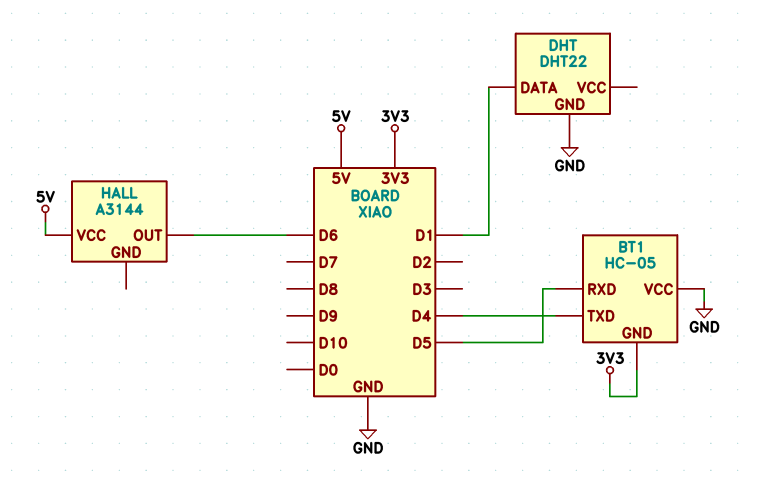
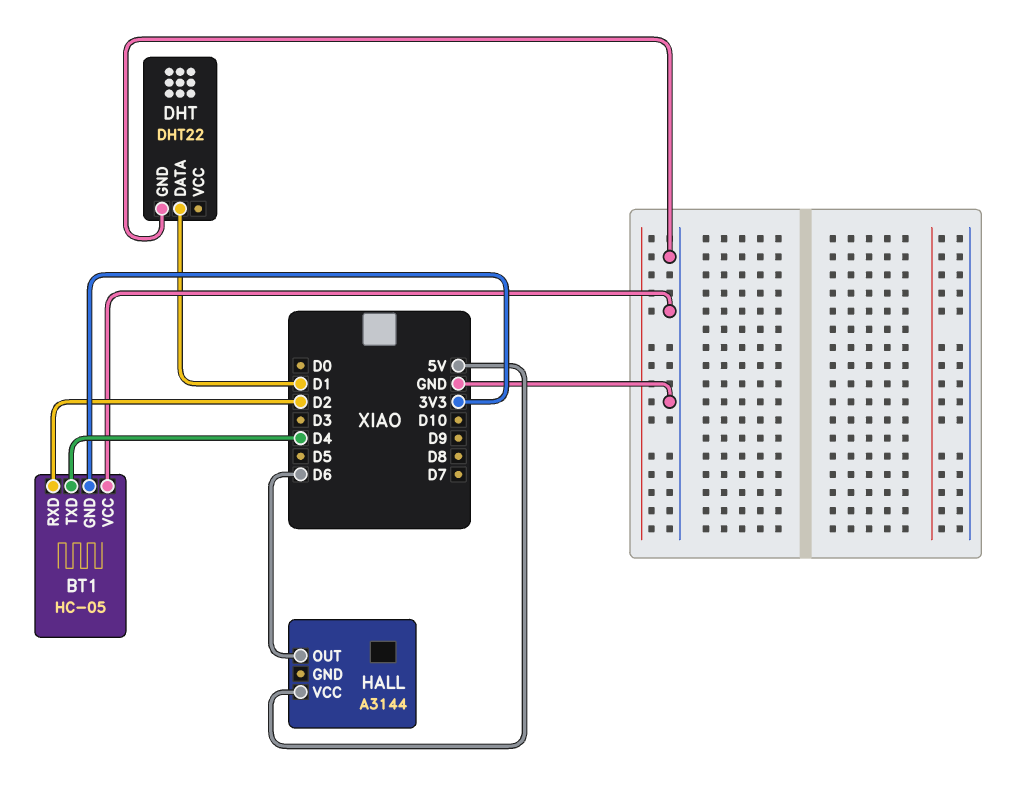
BT1 pin RXD: D5 -> D2

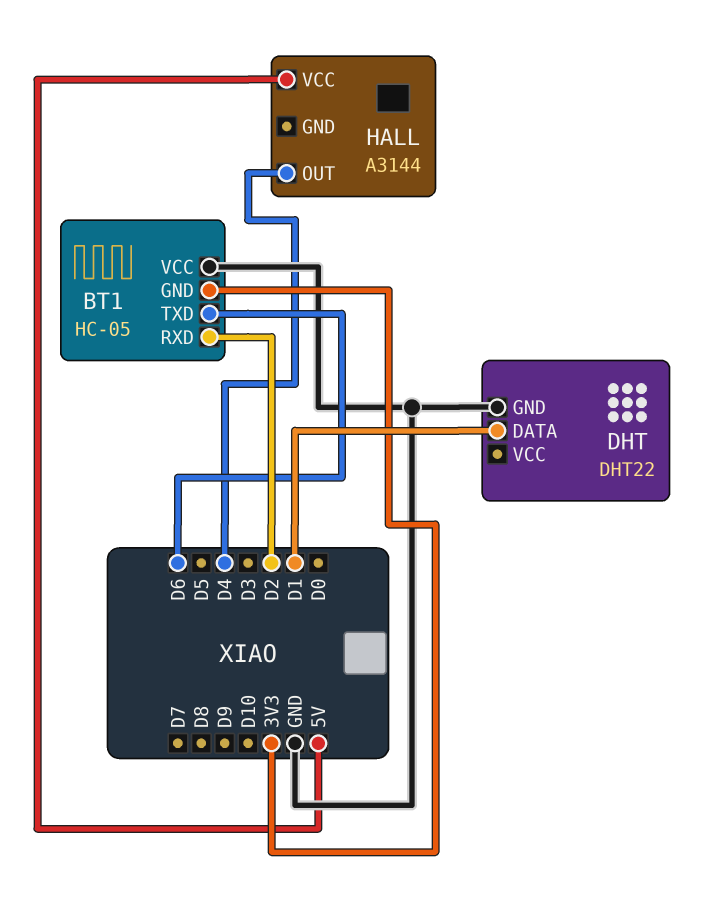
BT1 pin TXD: D4 -> D6
HALL pin OUT: D6 -> D4

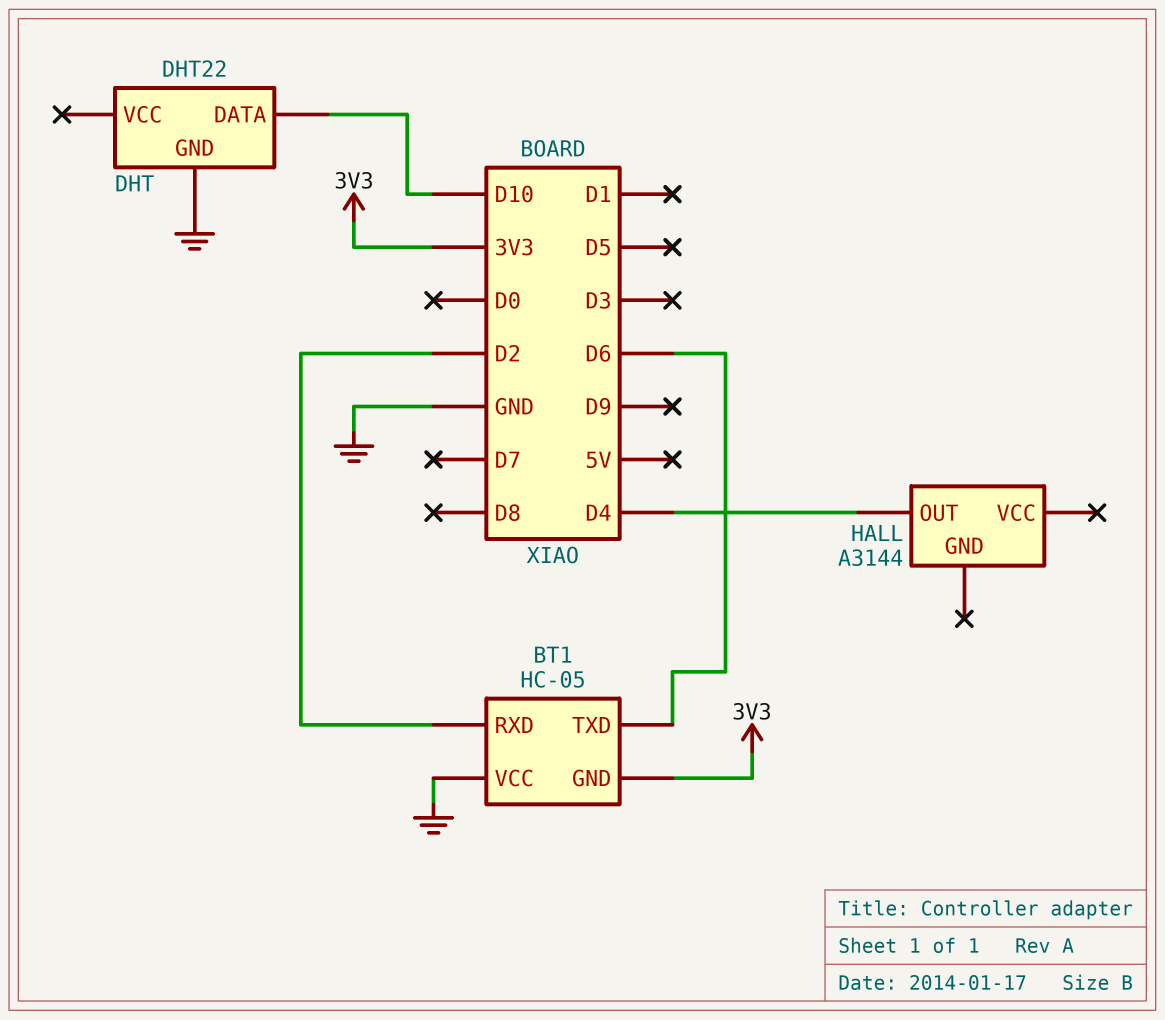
DHT pin DATA: D1 -> D10
HALL pin VCC: 5V -> none

